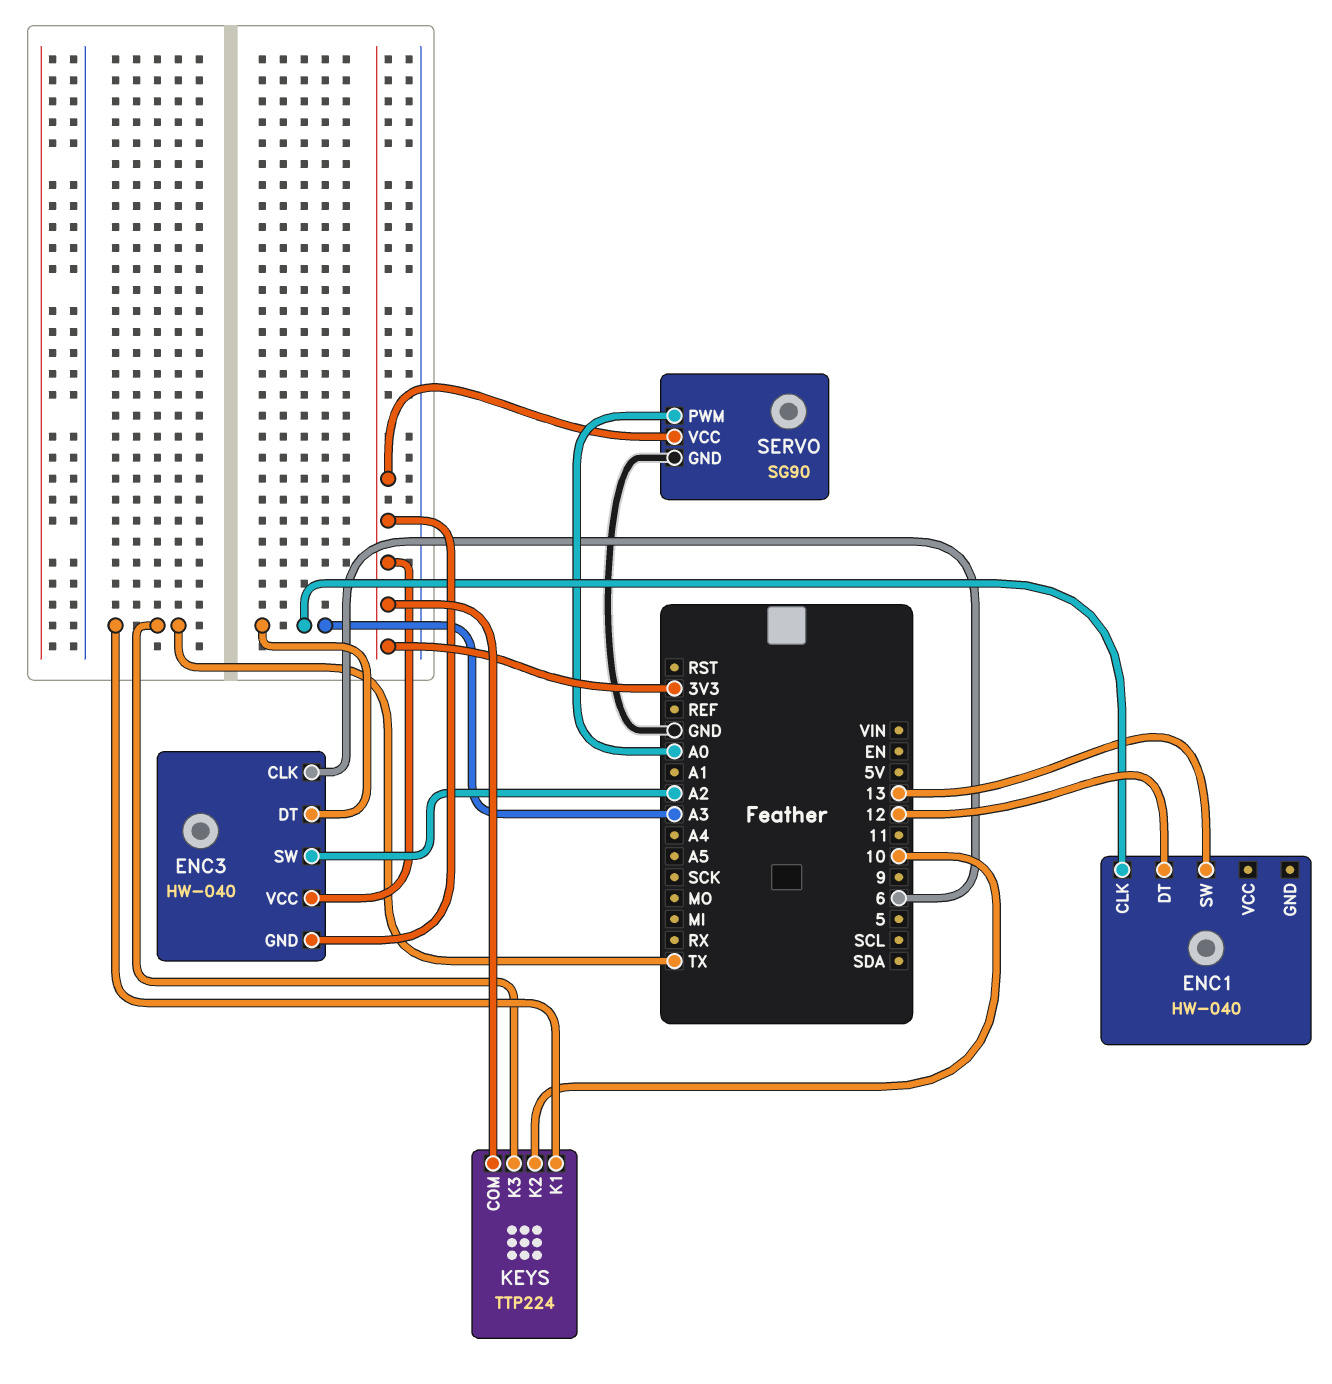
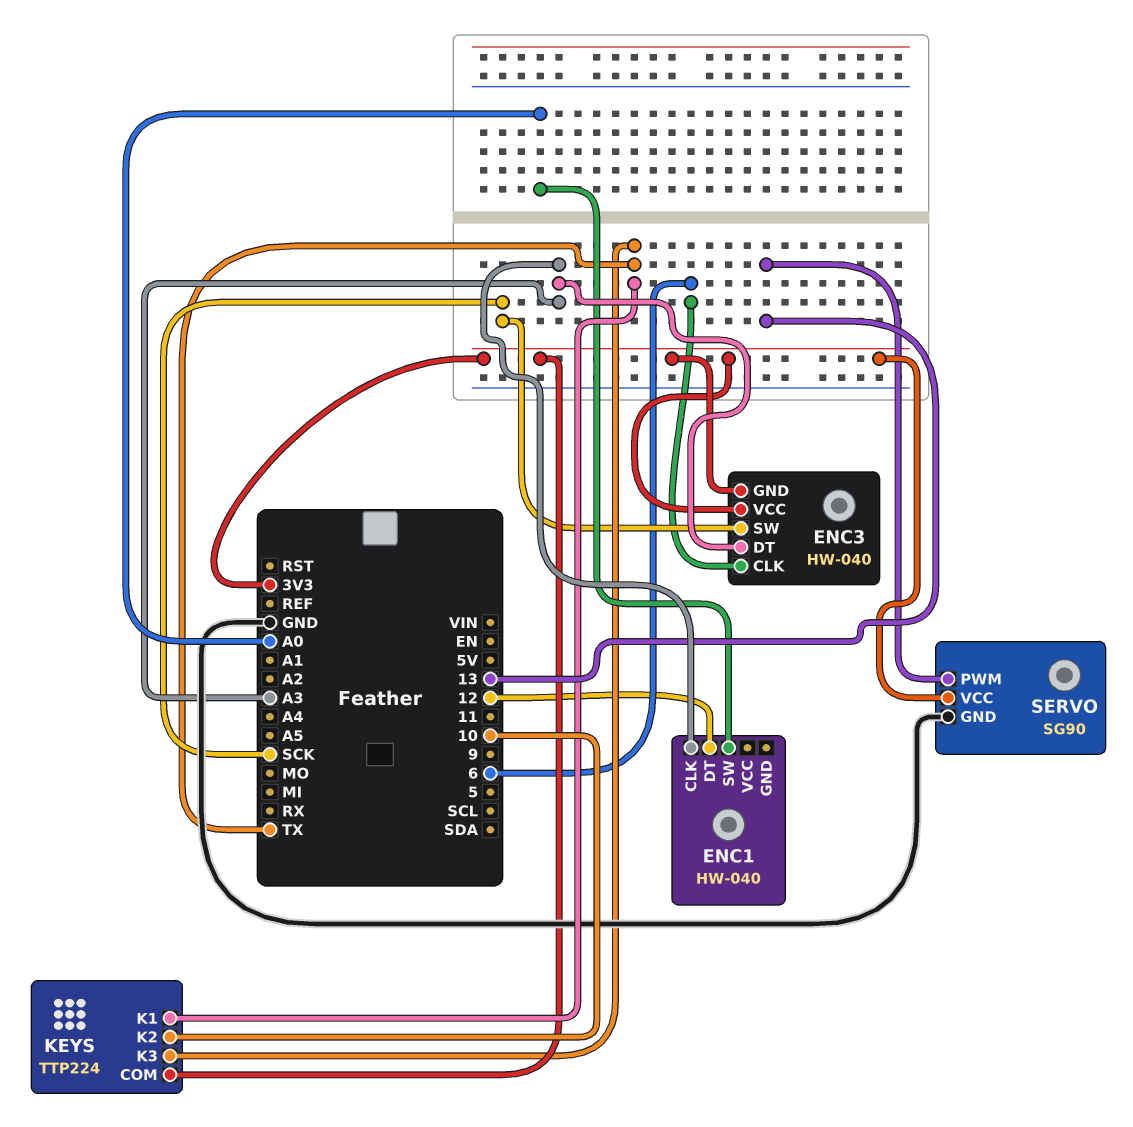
ENC1 pin SW: 13 -> A0
ENC3 pin SW: A2 -> SCK
SERVO pin PWM: A0 -> 13

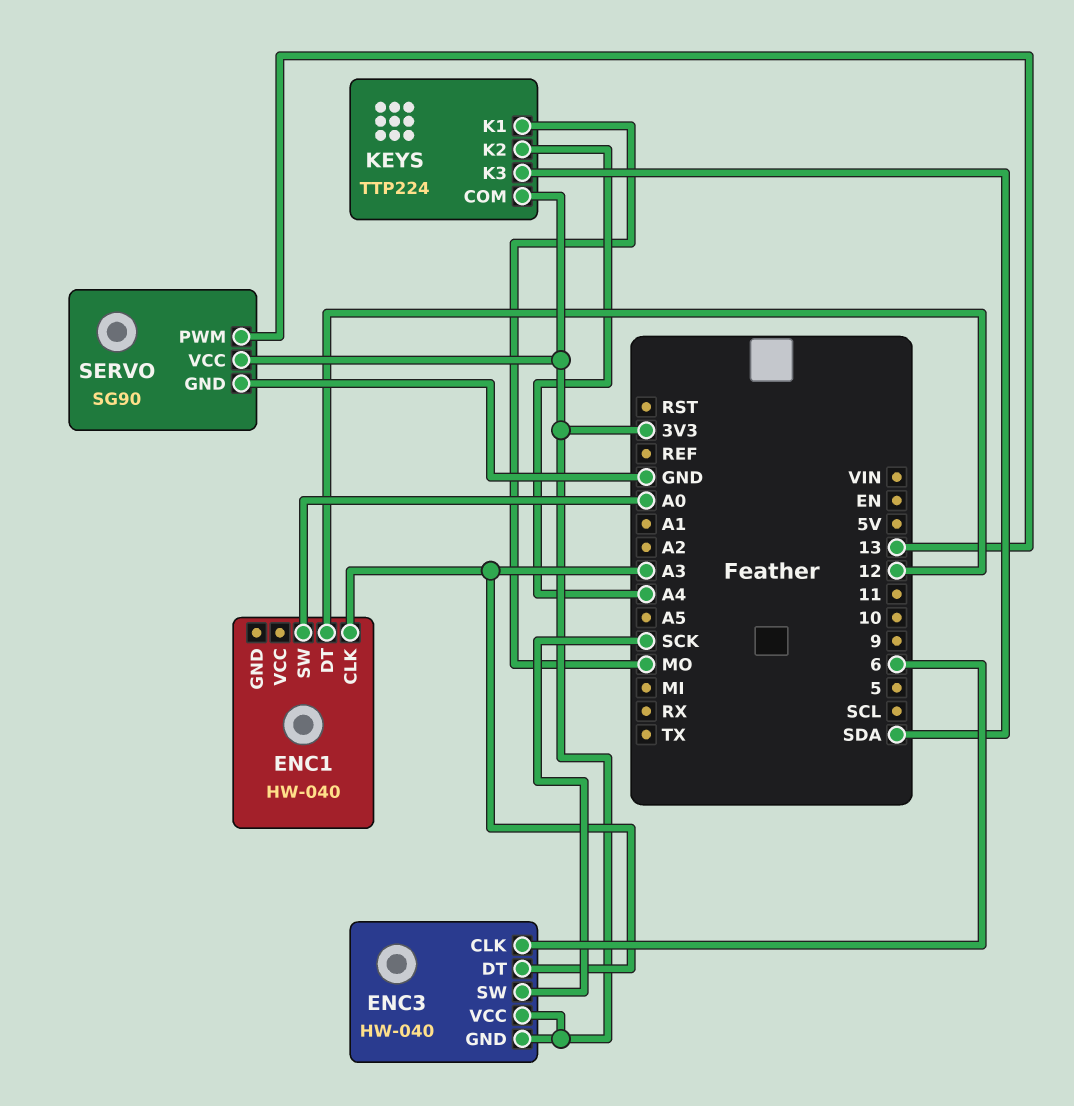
KEYS pin K1: TX -> MO
KEYS pin K2: 10 -> A4
KEYS pin K3: TX -> SDA

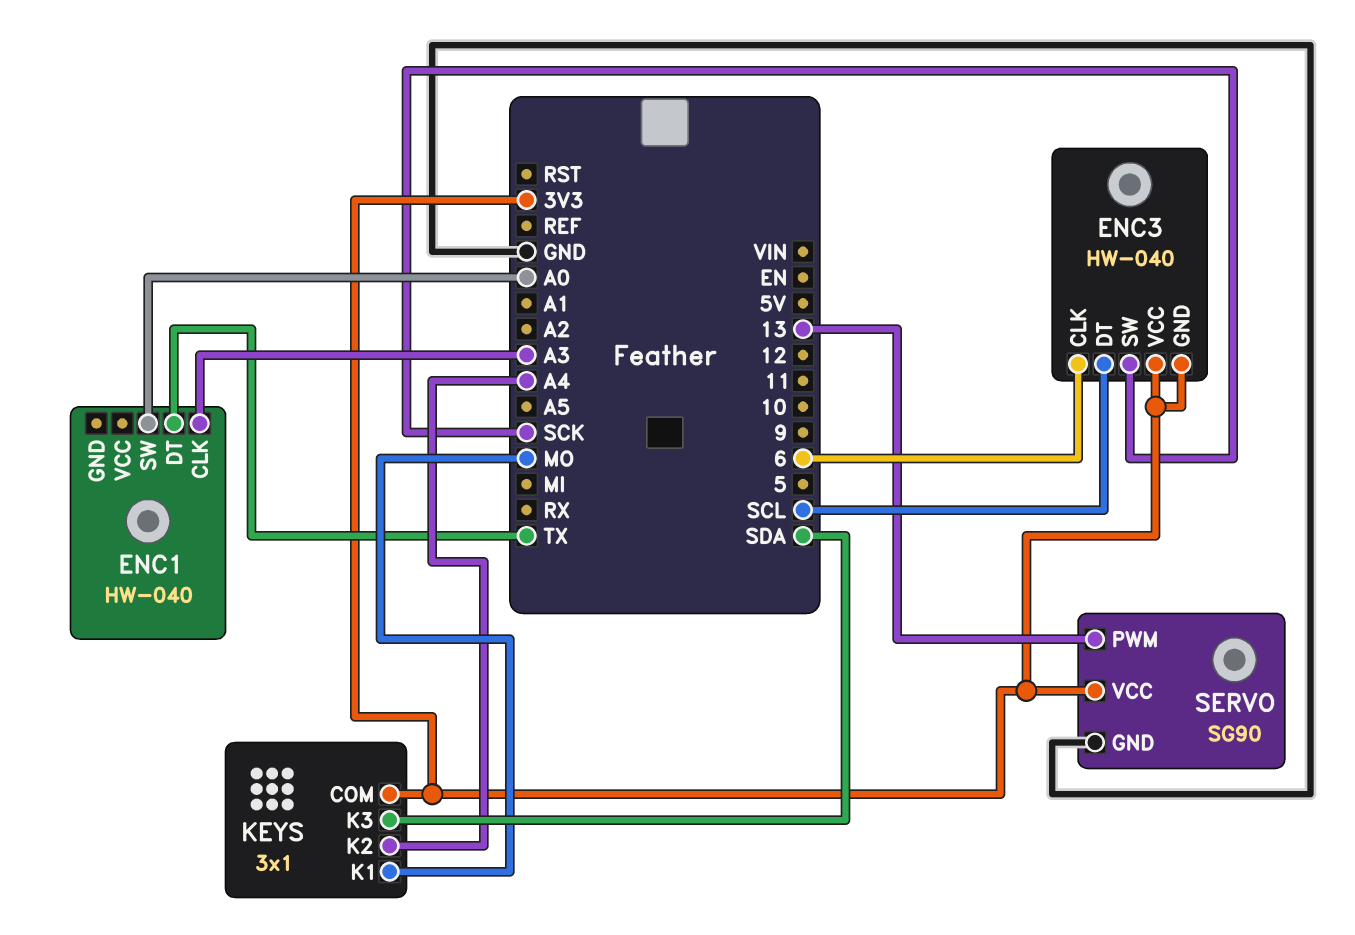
ENC1 pin DT: 12 -> TX
ENC3 pin DT: A3 -> SCL
KEYS: TTP224 -> 3x1

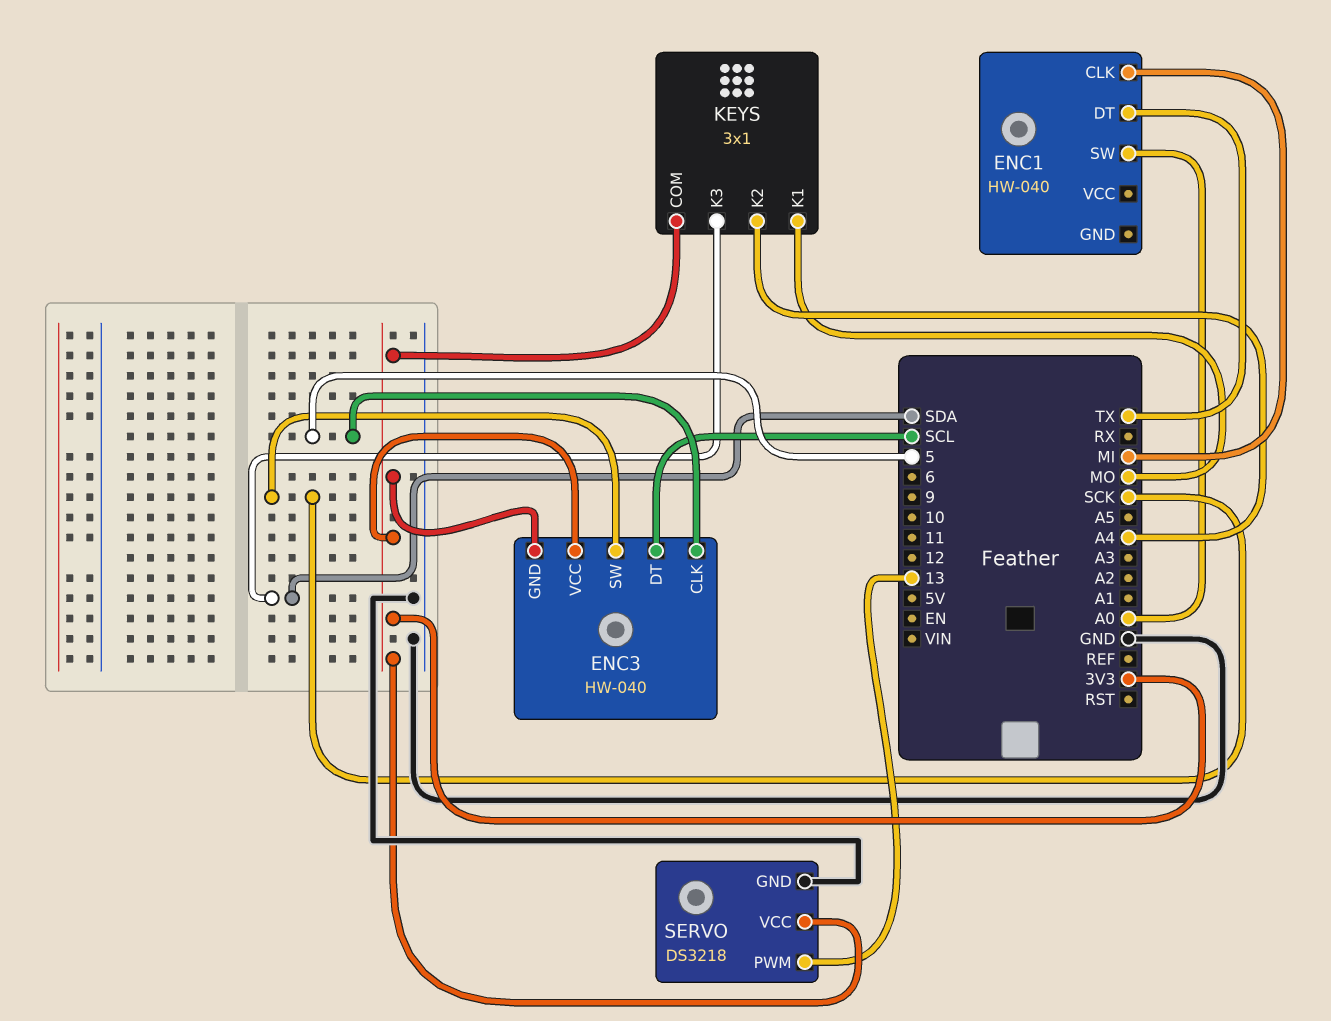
ENC1 pin CLK: A3 -> MI
ENC3 pin CLK: 6 -> 5
SERVO: SG90 -> DS3218

